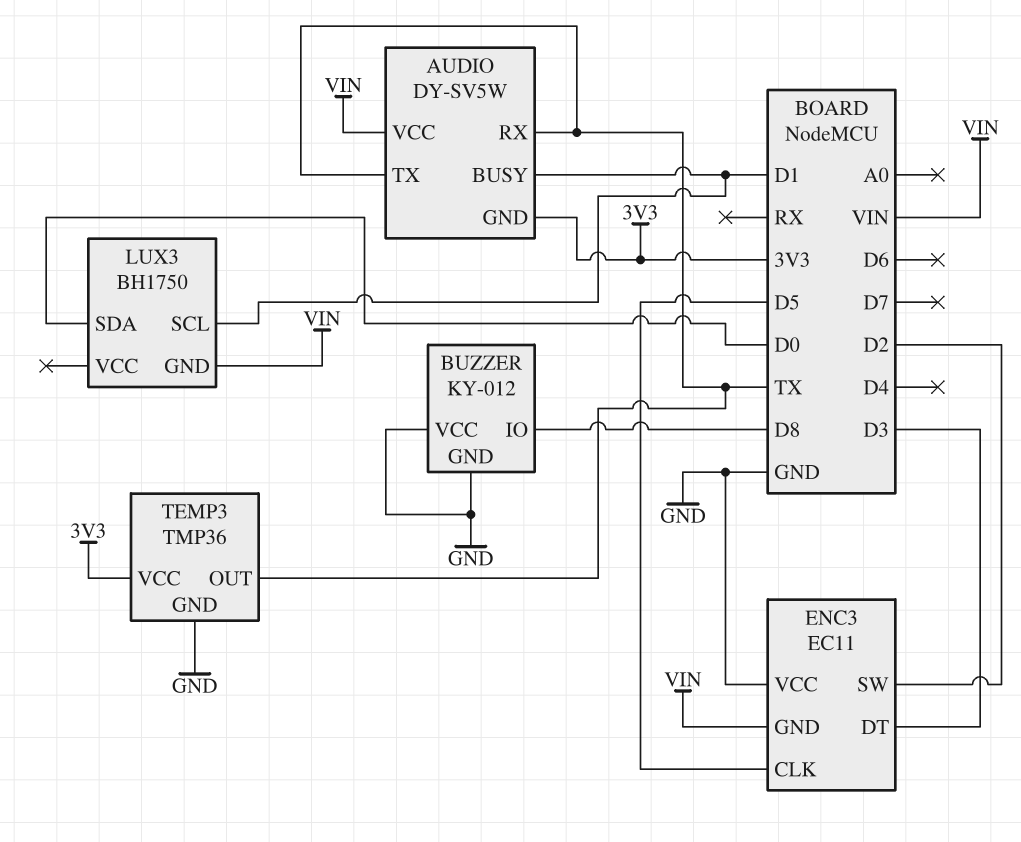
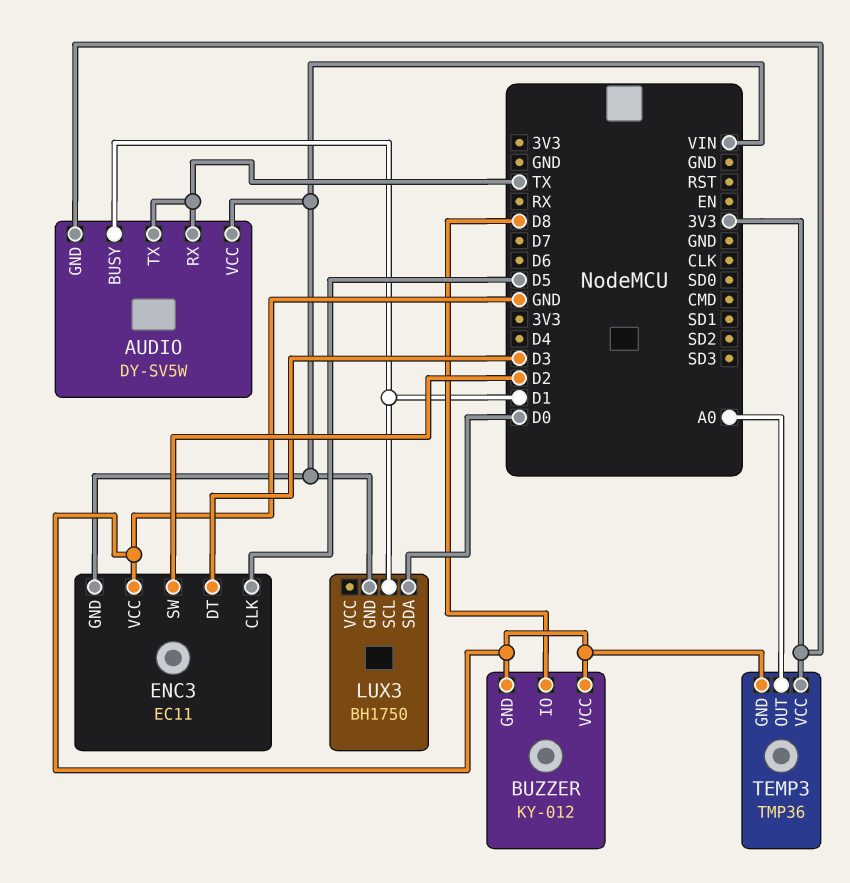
TEMP3 pin OUT: TX -> A0

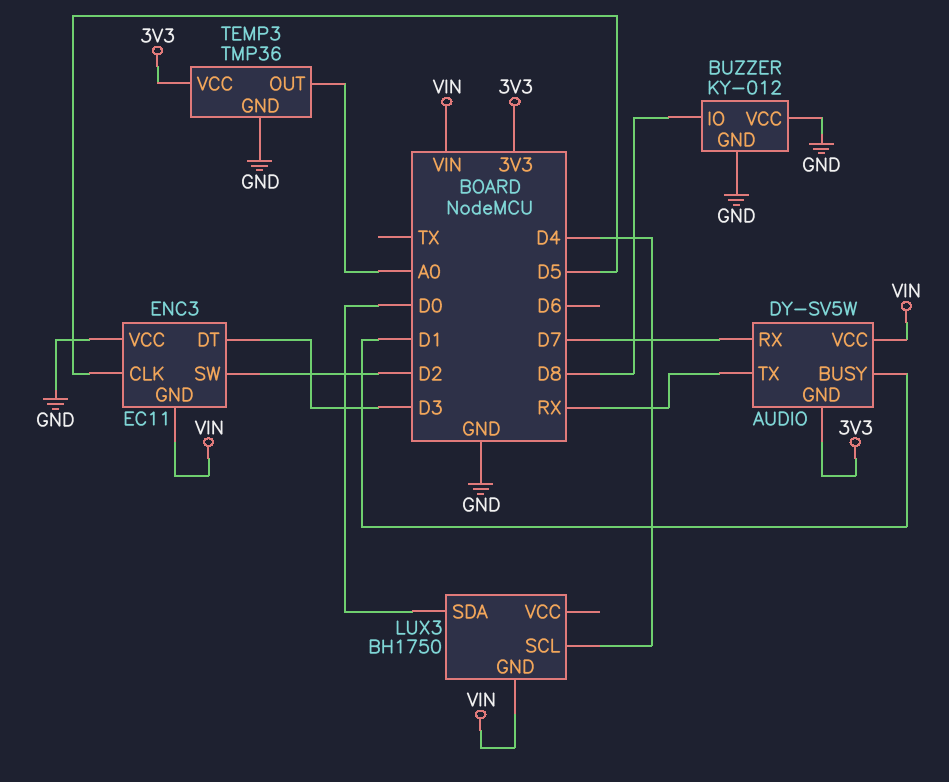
AUDIO pin RX: TX -> D7
AUDIO pin TX: TX -> RX
LUX3 pin SCL: D1 -> D4

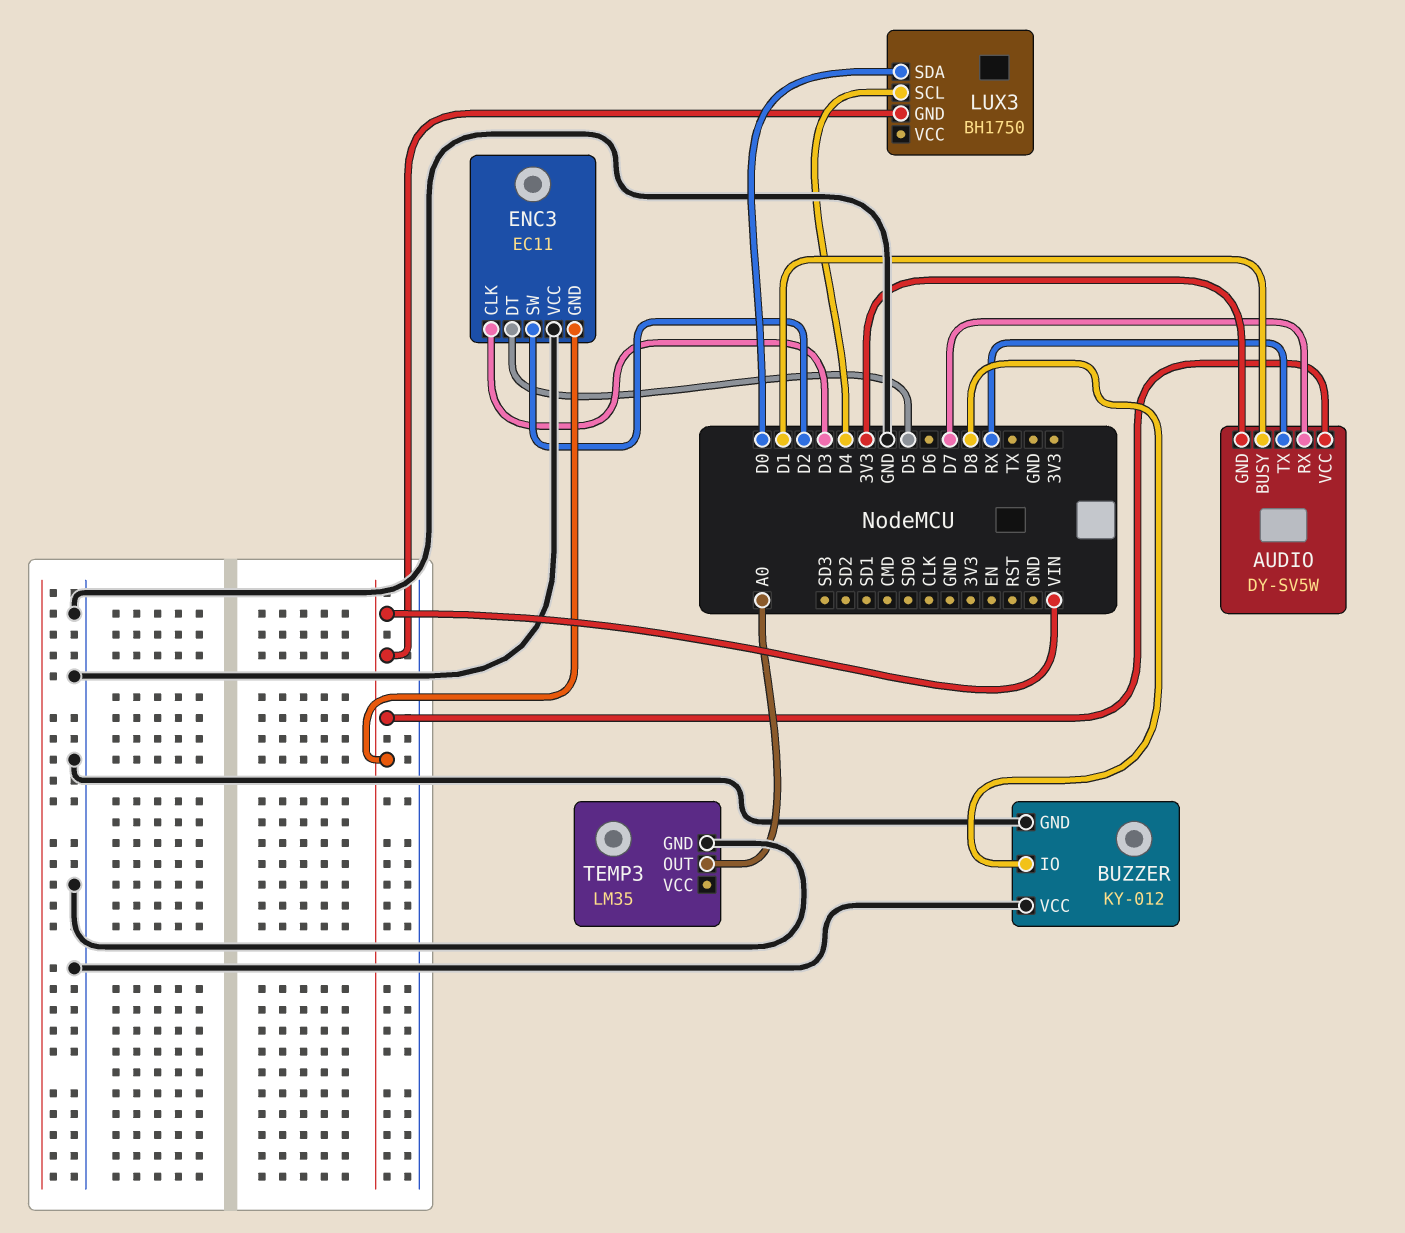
ENC3 pin CLK: D5 -> D3
ENC3 pin DT: D3 -> D5
TEMP3: TMP36 -> LM35
TEMP3 pin VCC: 3V3 -> none

